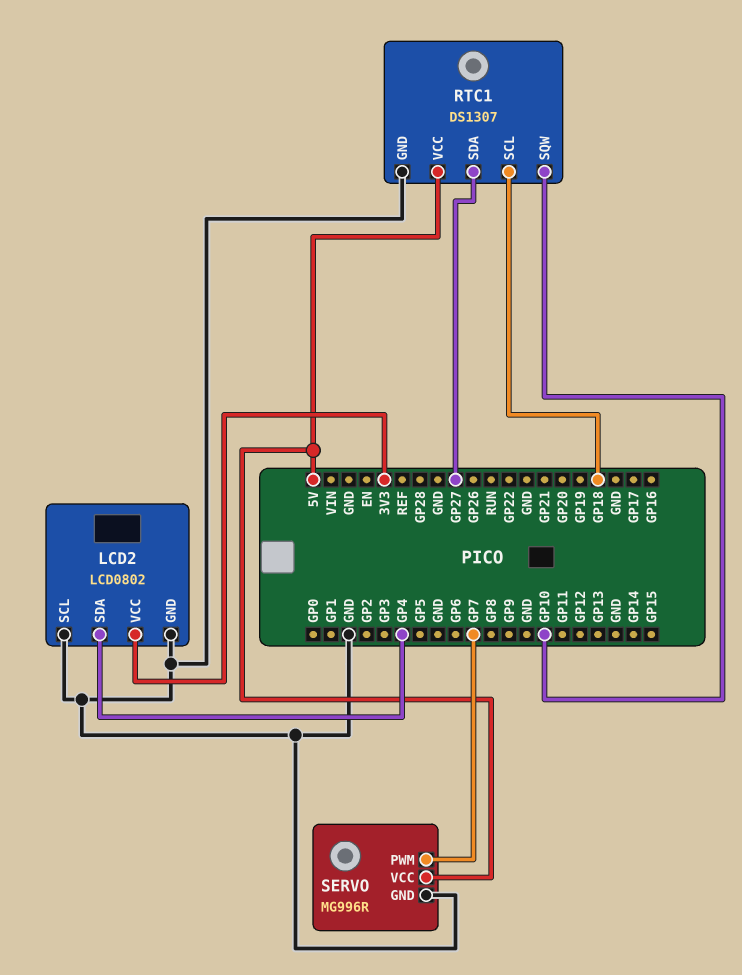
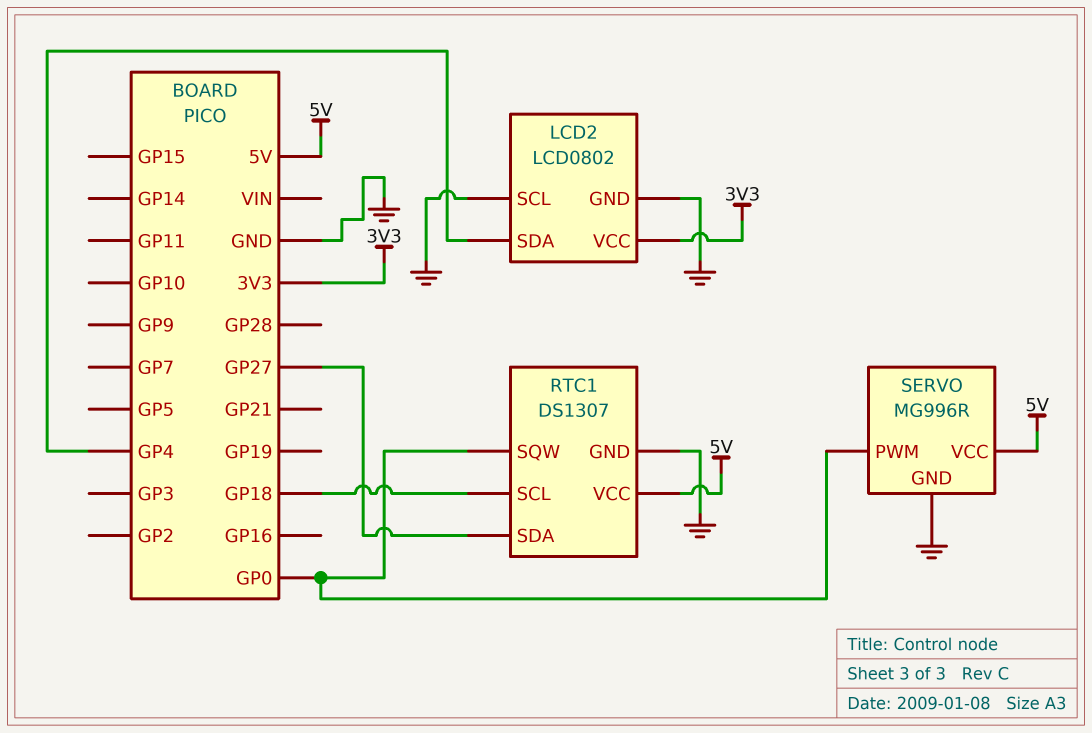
RTC1 pin SQW: GP10 -> GP0
SERVO pin PWM: GP7 -> GP0

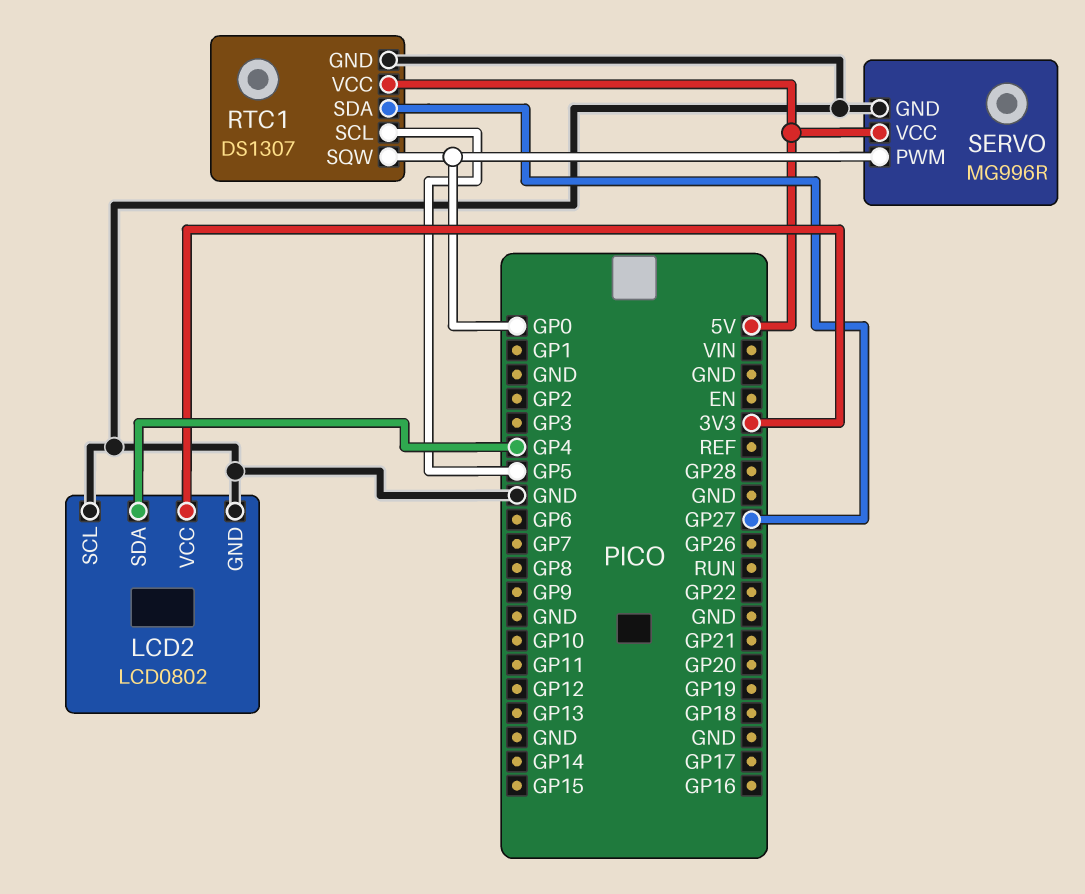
RTC1 pin SCL: GP18 -> GP5

